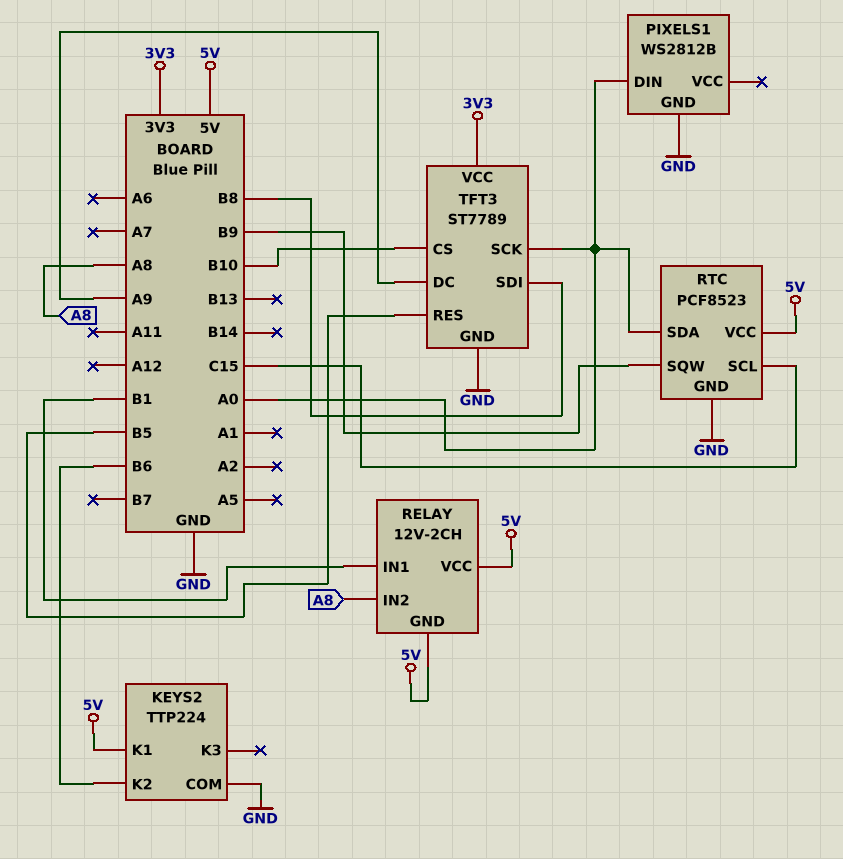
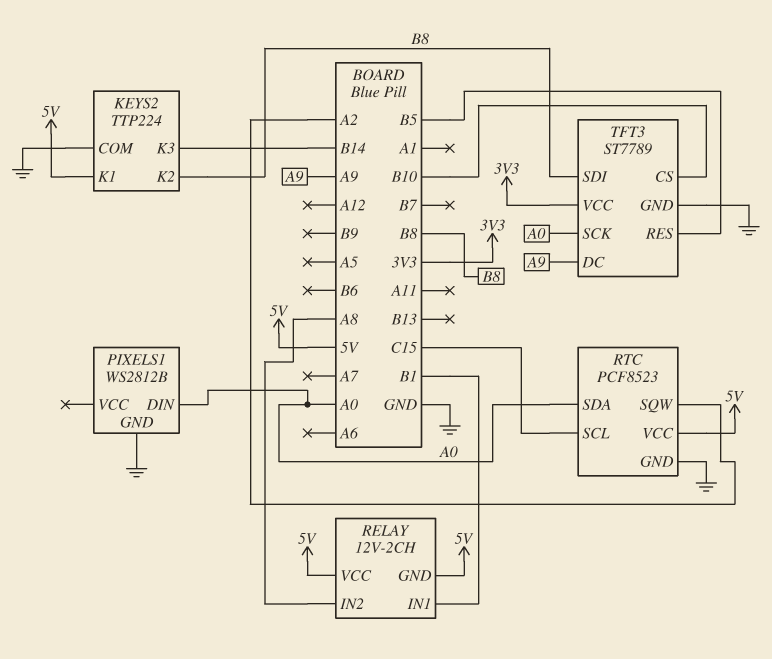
KEYS2 pin K2: B6 -> B8
KEYS2 pin K3: none -> B14
RTC pin SQW: B9 -> A2

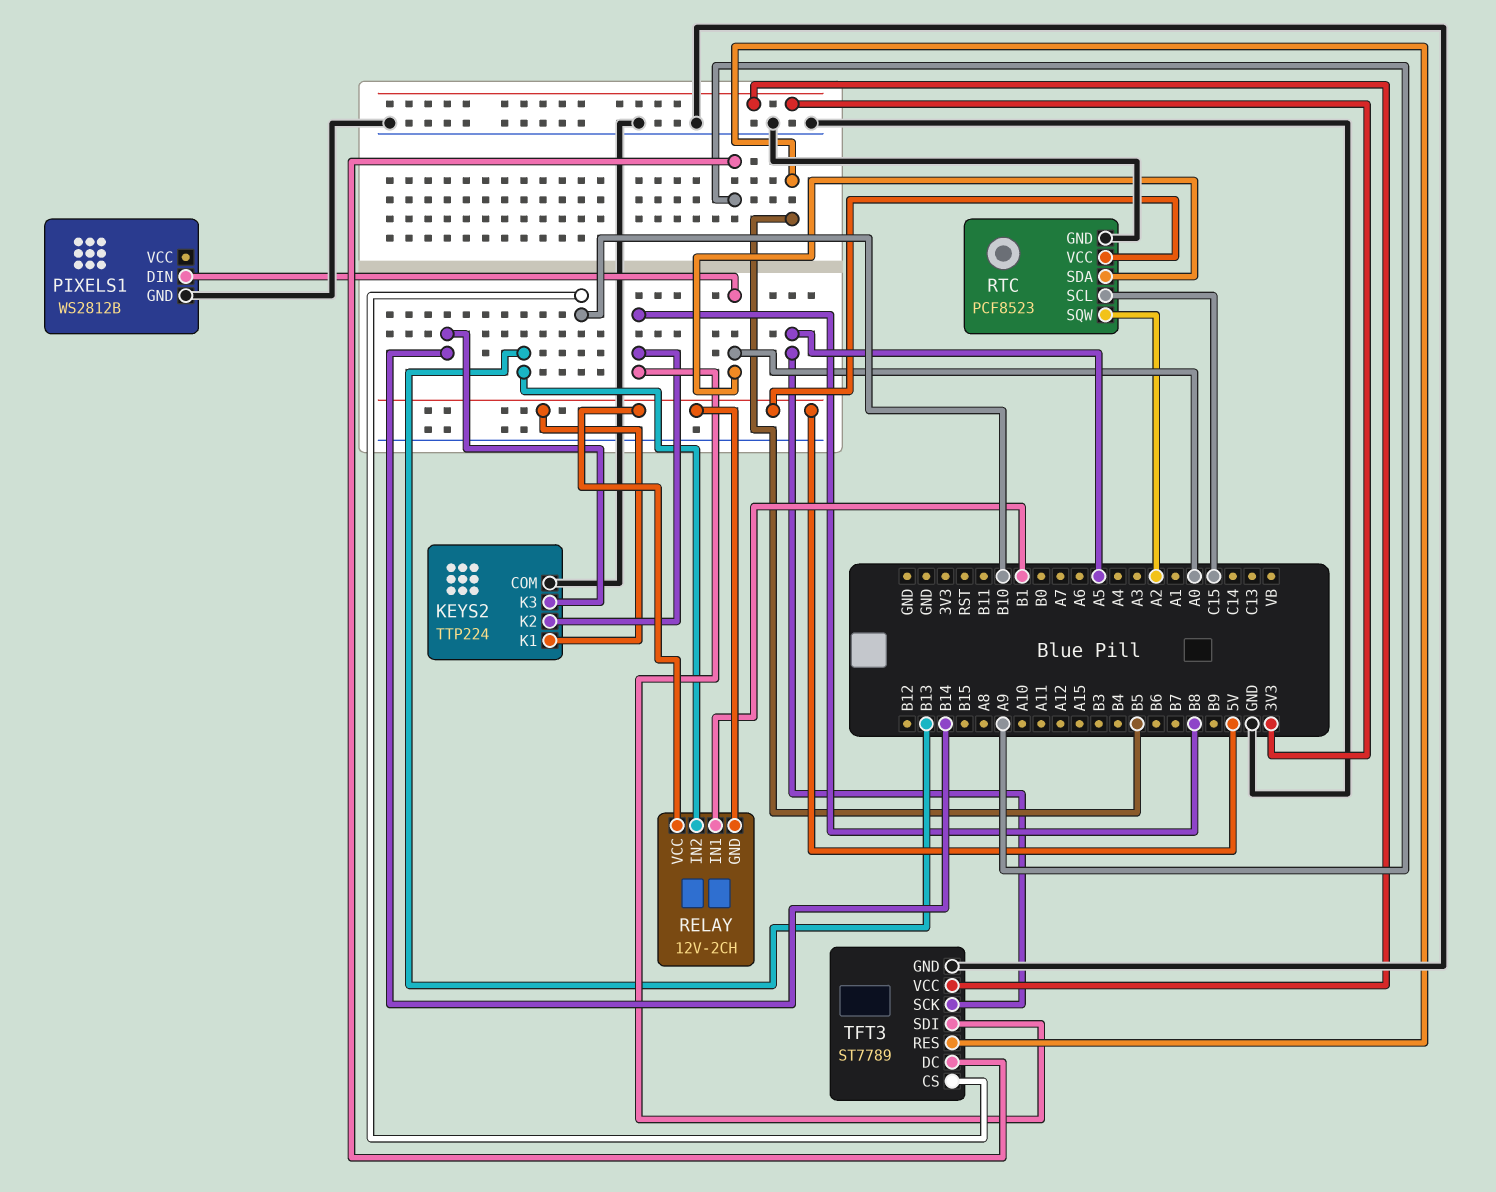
RELAY pin IN2: A8 -> B13
TFT3 pin SCK: A0 -> A5

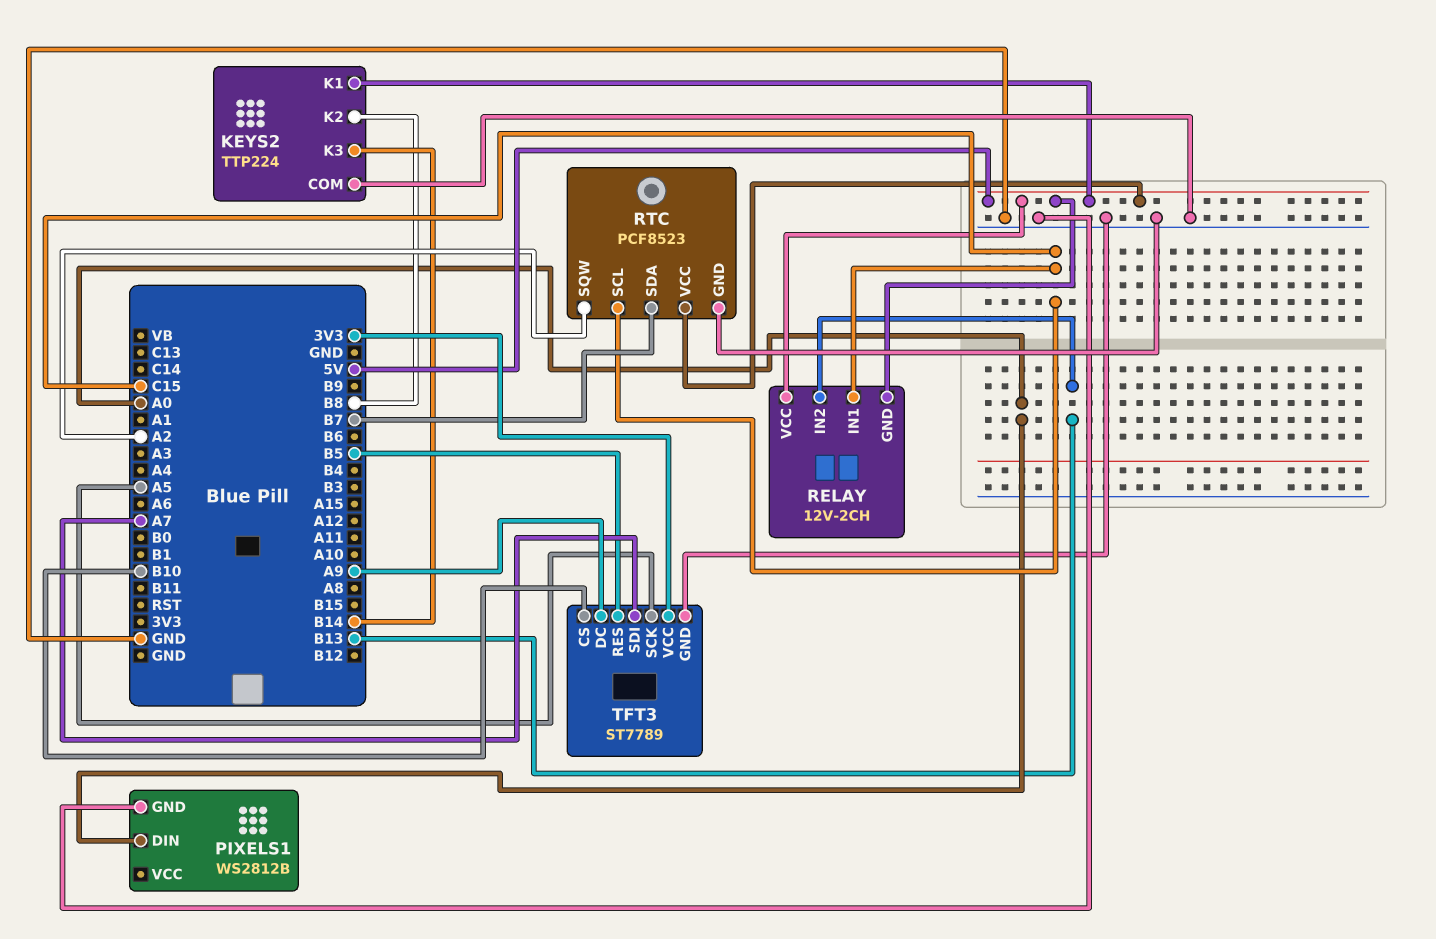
RELAY pin IN1: B1 -> C15
RTC pin SDA: A0 -> B7
TFT3 pin SDI: B8 -> A7

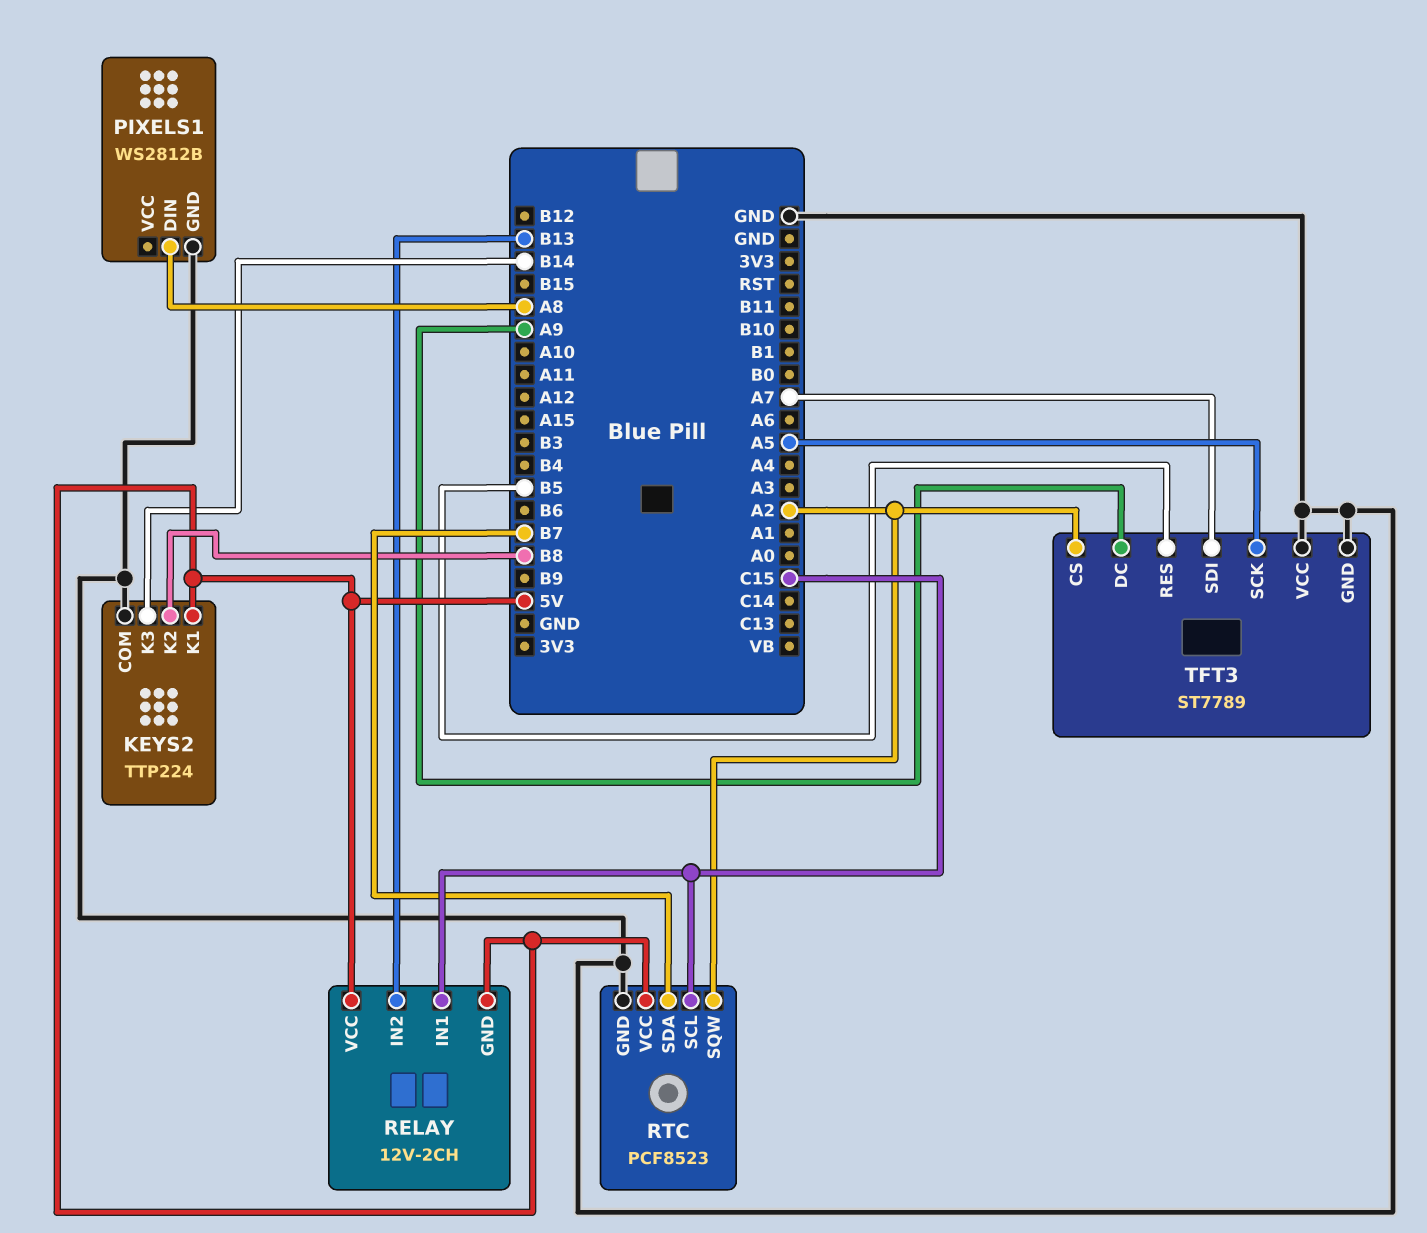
PIXELS1 pin DIN: A0 -> A8
TFT3 pin CS: B10 -> A2
TFT3 pin VCC: 3V3 -> GND

